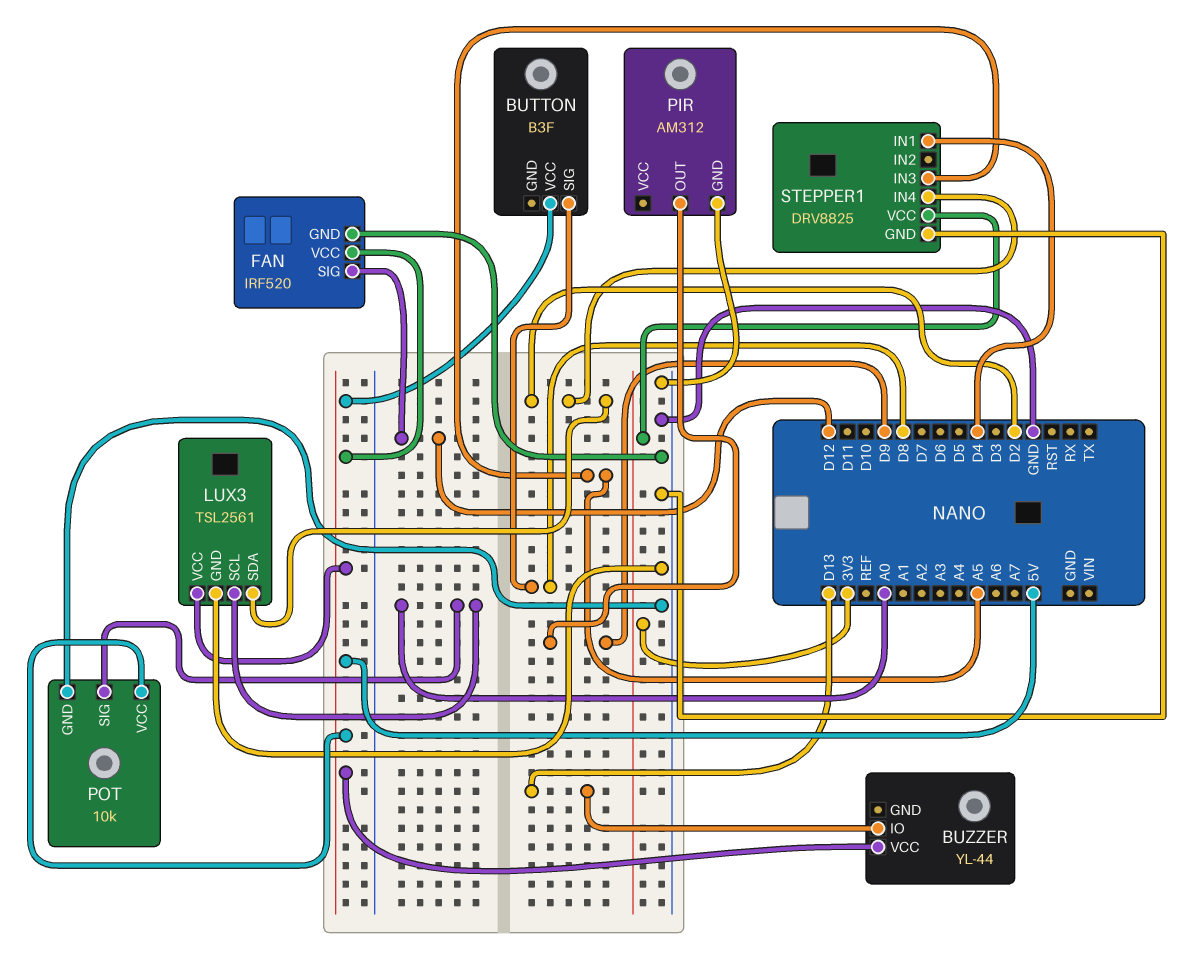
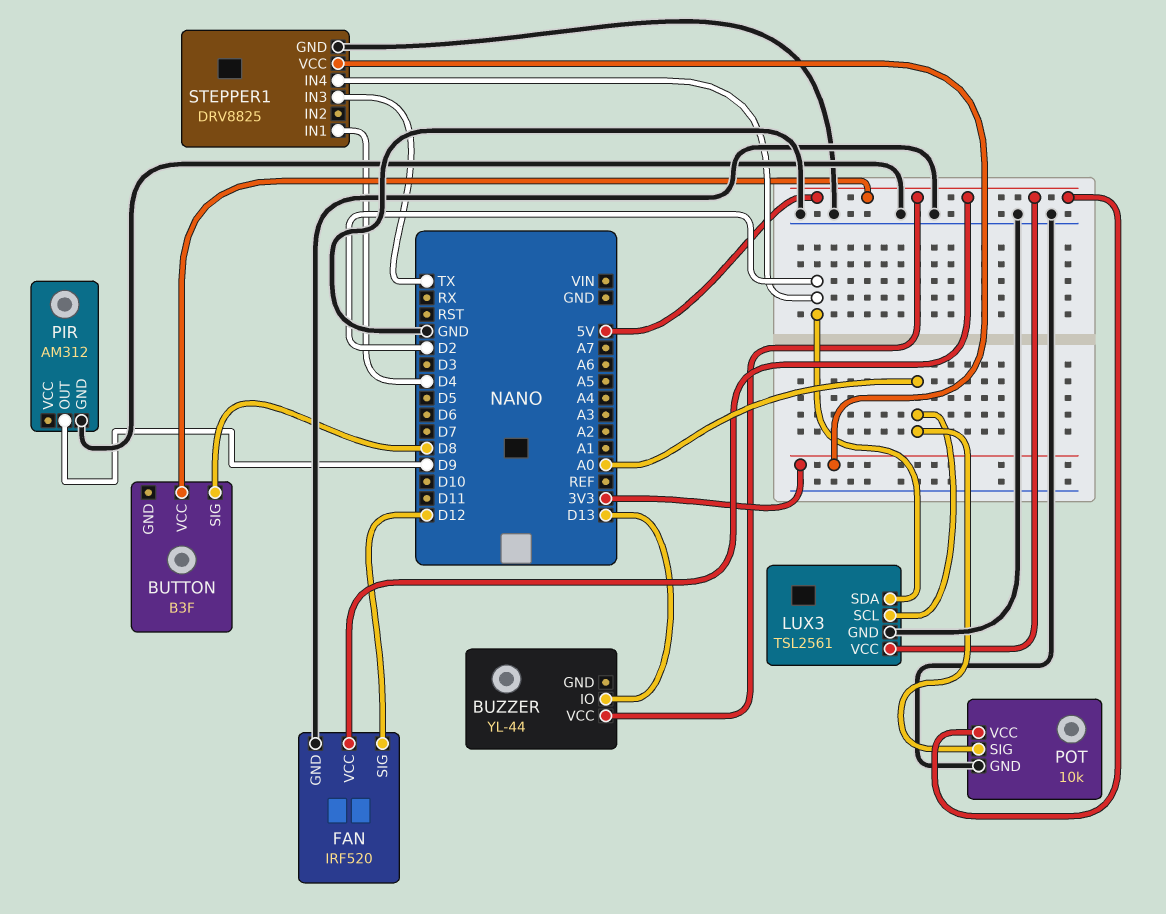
STEPPER1 pin IN3: A5 -> TX

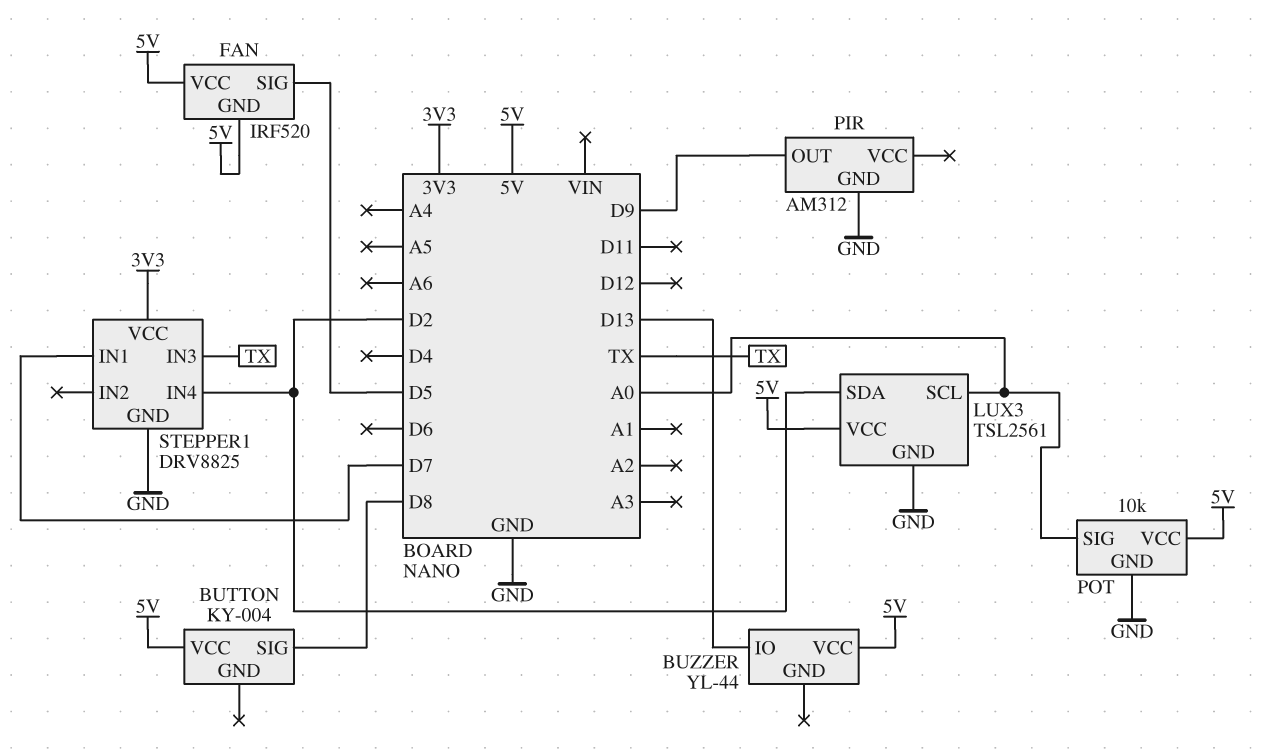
BUTTON: B3F -> KY-004
FAN pin GND: GND -> 5V
FAN pin SIG: D12 -> D5
STEPPER1 pin IN1: D4 -> D7

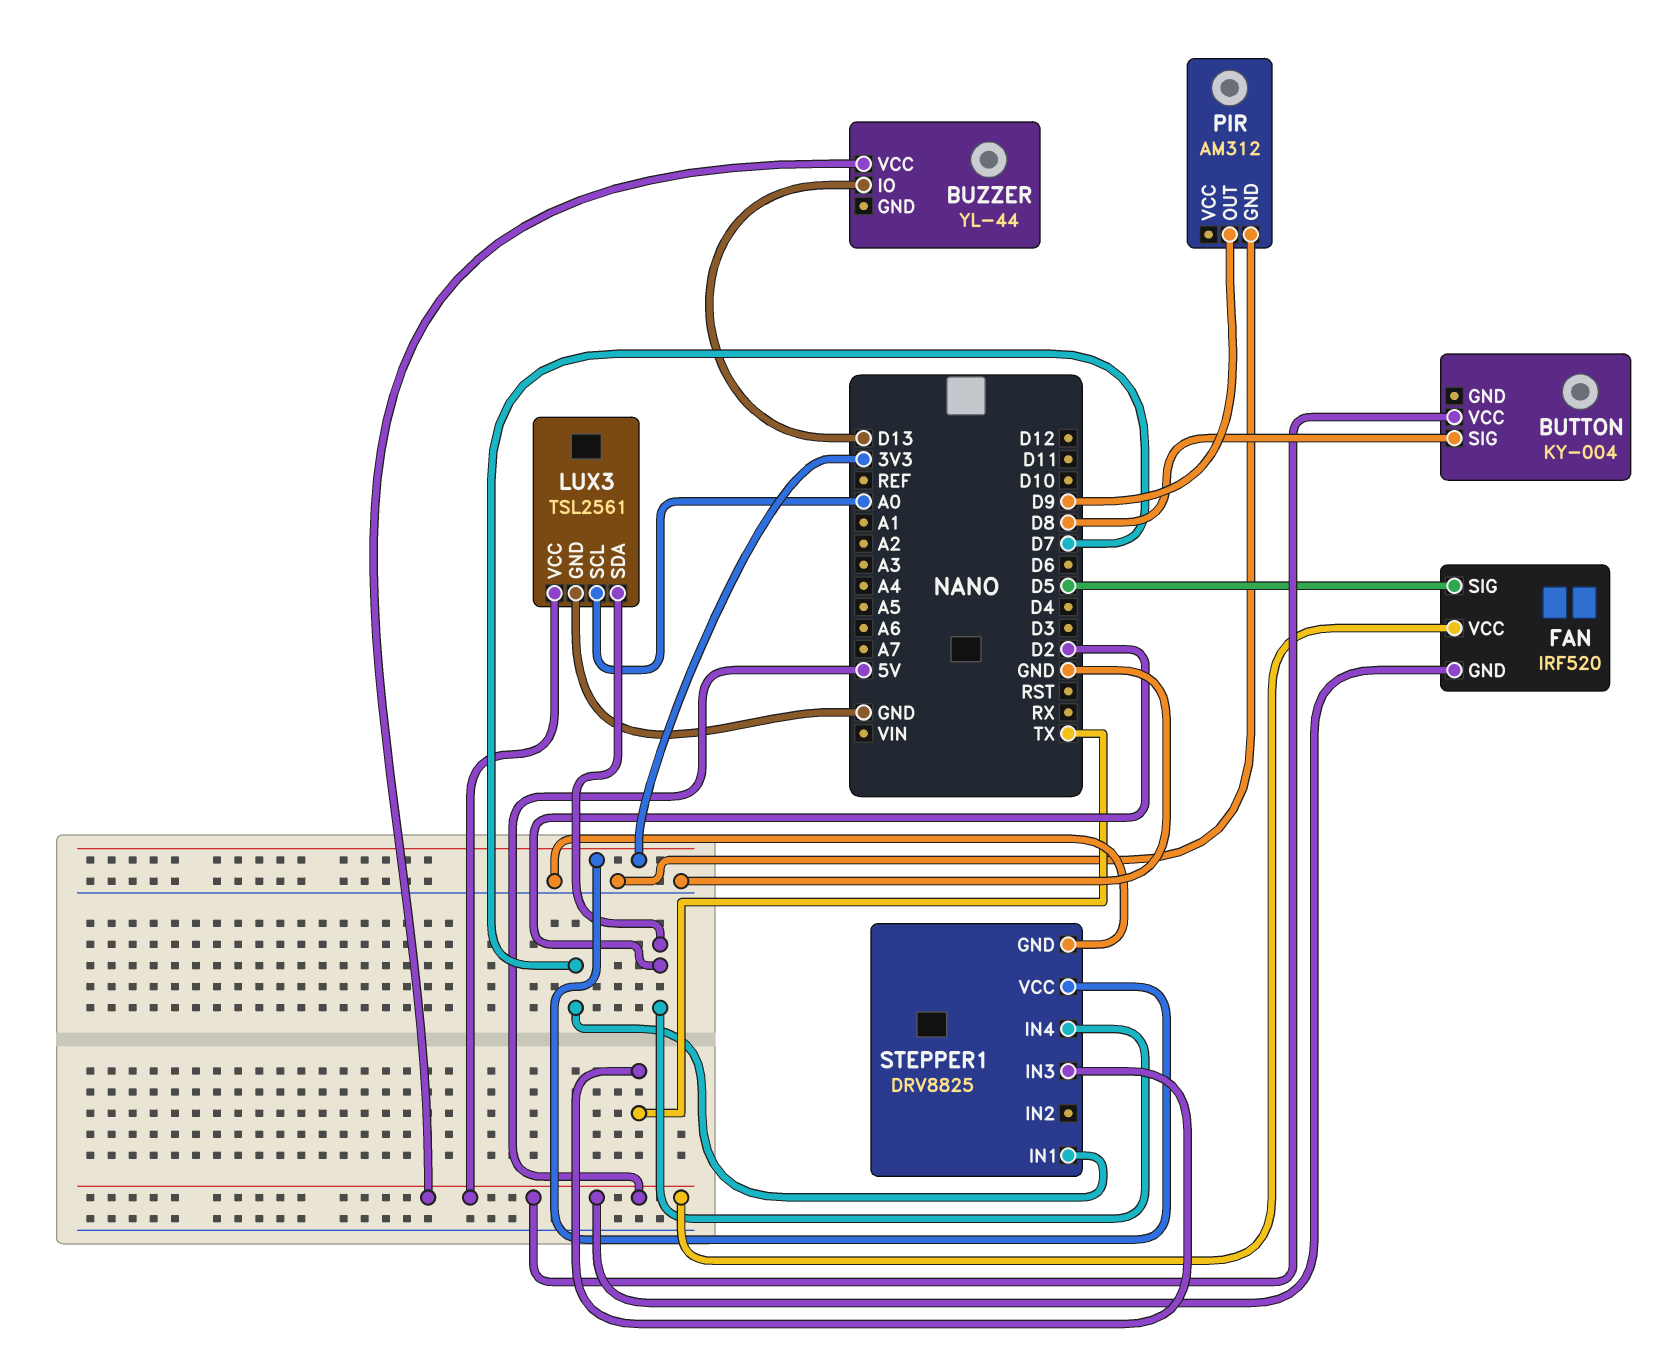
POT: 10k -> none
POT pin GND: GND -> none
POT pin SIG: A0 -> none
POT pin VCC: 5V -> none

